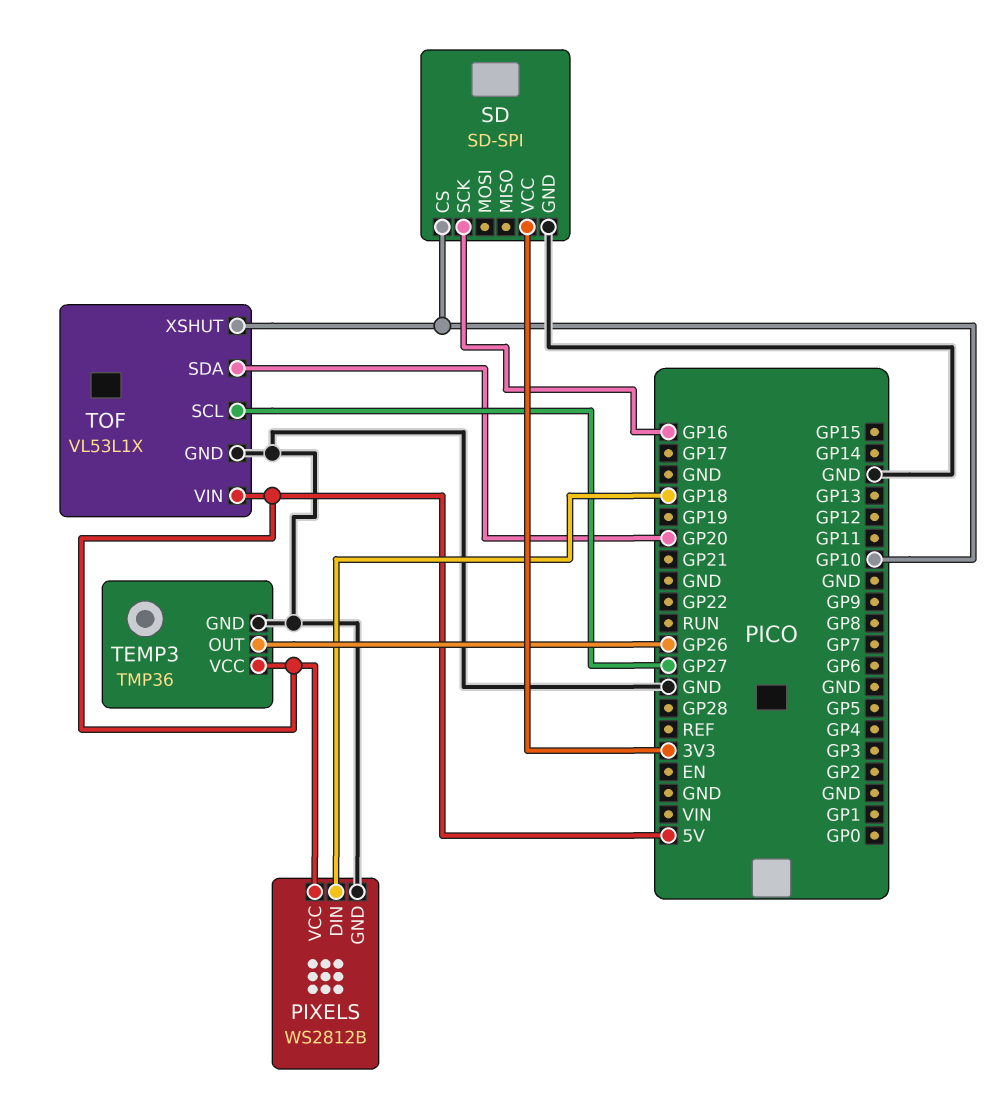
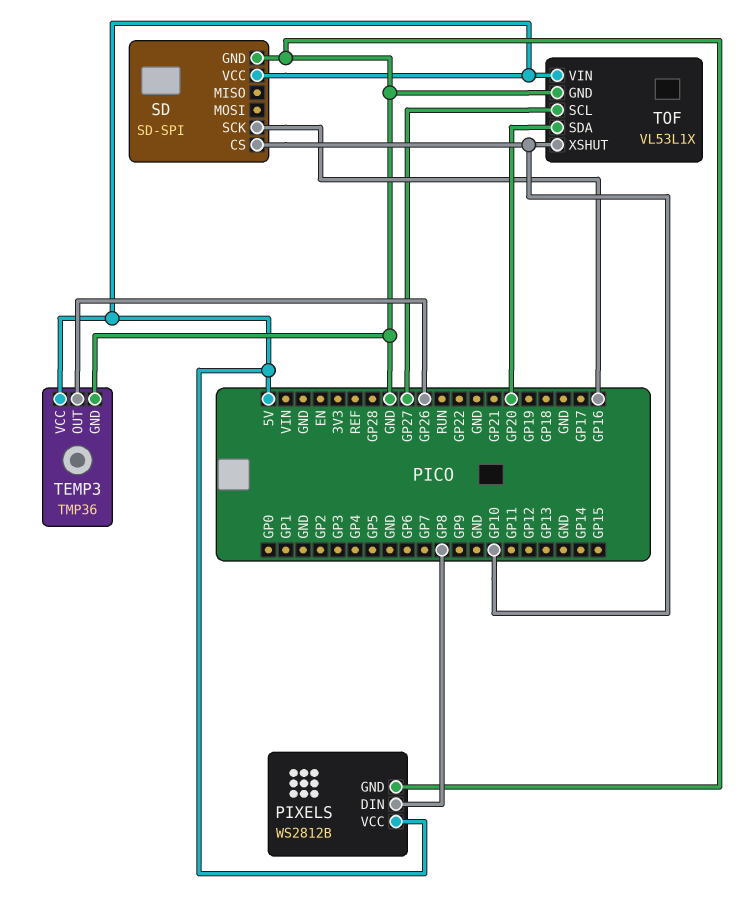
PIXELS pin DIN: GP18 -> GP8
SD pin VCC: 3V3 -> 5V

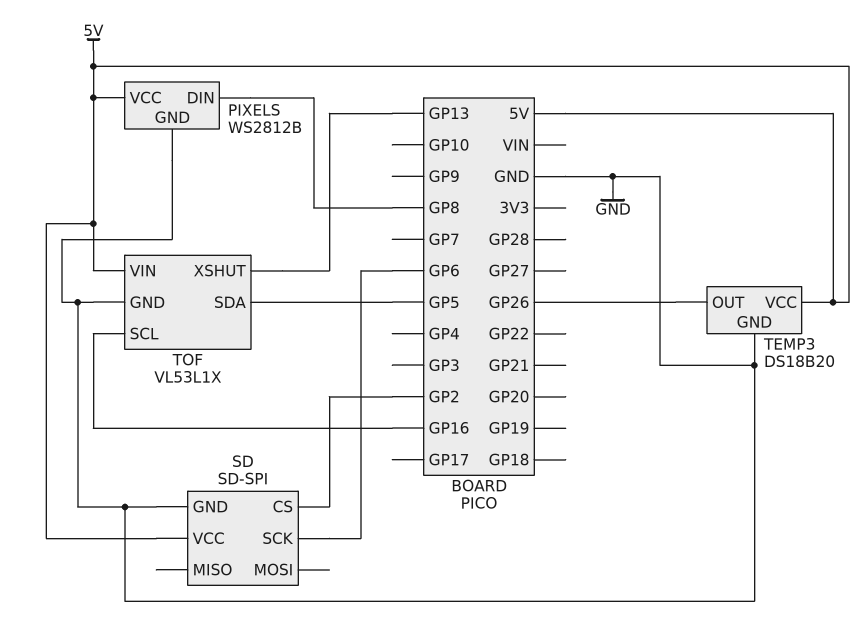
SD pin CS: GP10 -> GP2
SD pin SCK: GP16 -> GP6
TEMP3: TMP36 -> DS18B20
TOF pin SCL: GP27 -> GP16
TOF pin SDA: GP20 -> GP5
TOF pin XSHUT: GP10 -> GP13

